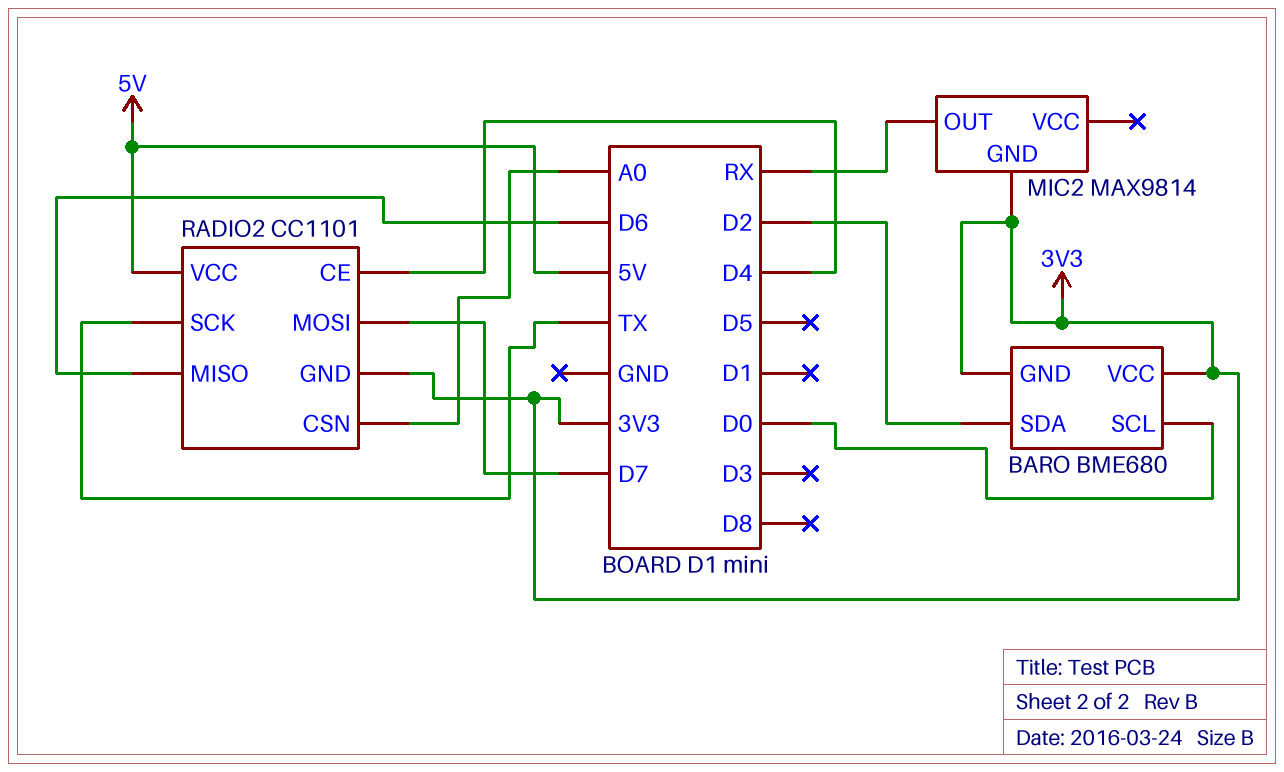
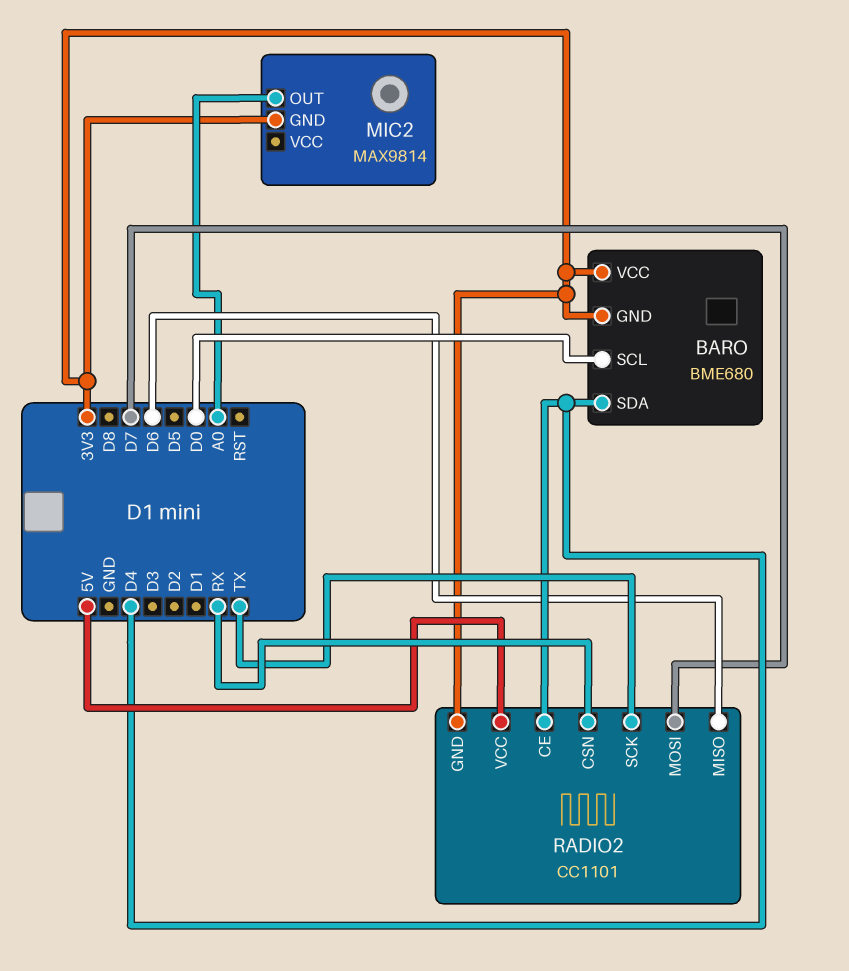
BARO pin SDA: D2 -> D4
MIC2 pin OUT: RX -> A0
RADIO2 pin CSN: A0 -> RX

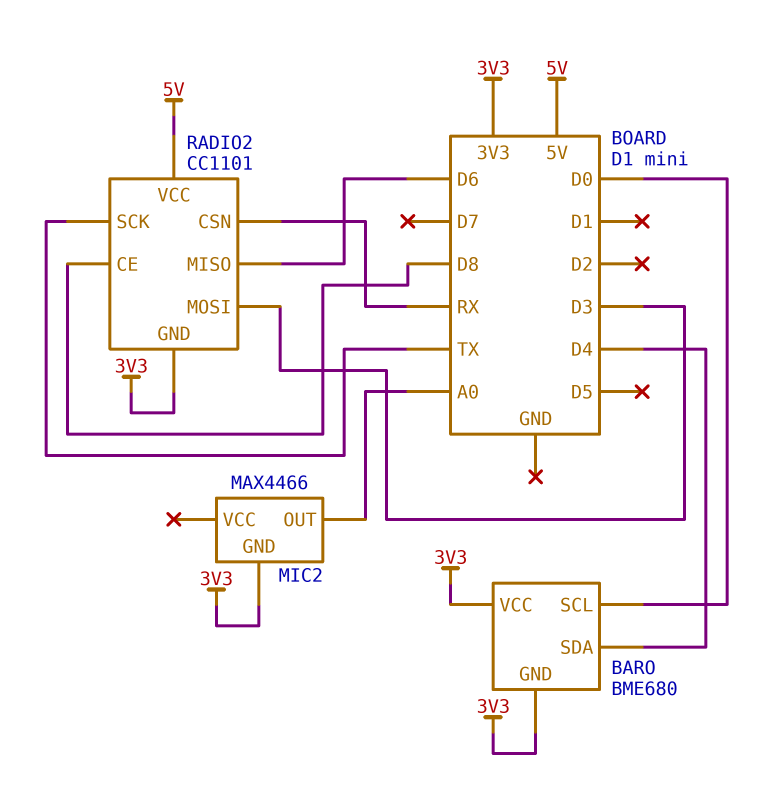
MIC2: MAX9814 -> MAX4466
RADIO2 pin CE: D4 -> D8
RADIO2 pin MOSI: D7 -> D3

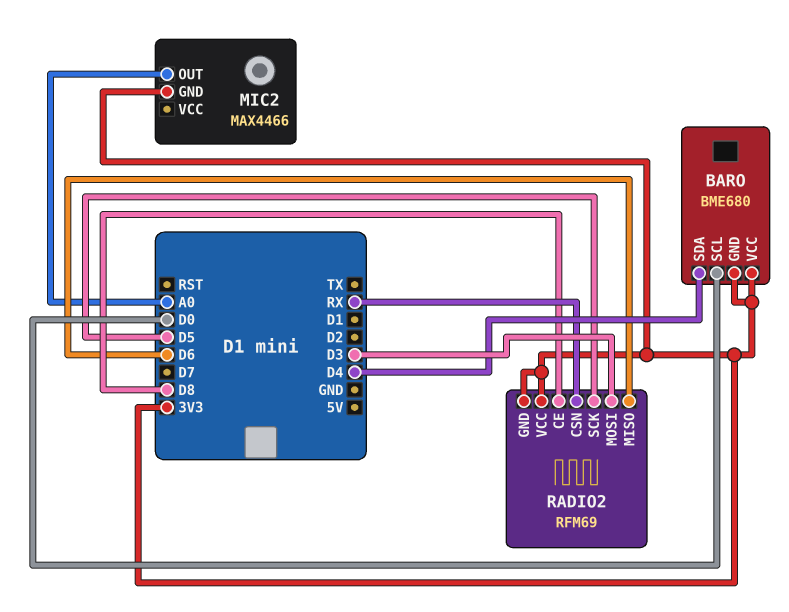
RADIO2: CC1101 -> RFM69
RADIO2 pin SCK: TX -> D5
RADIO2 pin VCC: 5V -> 3V3

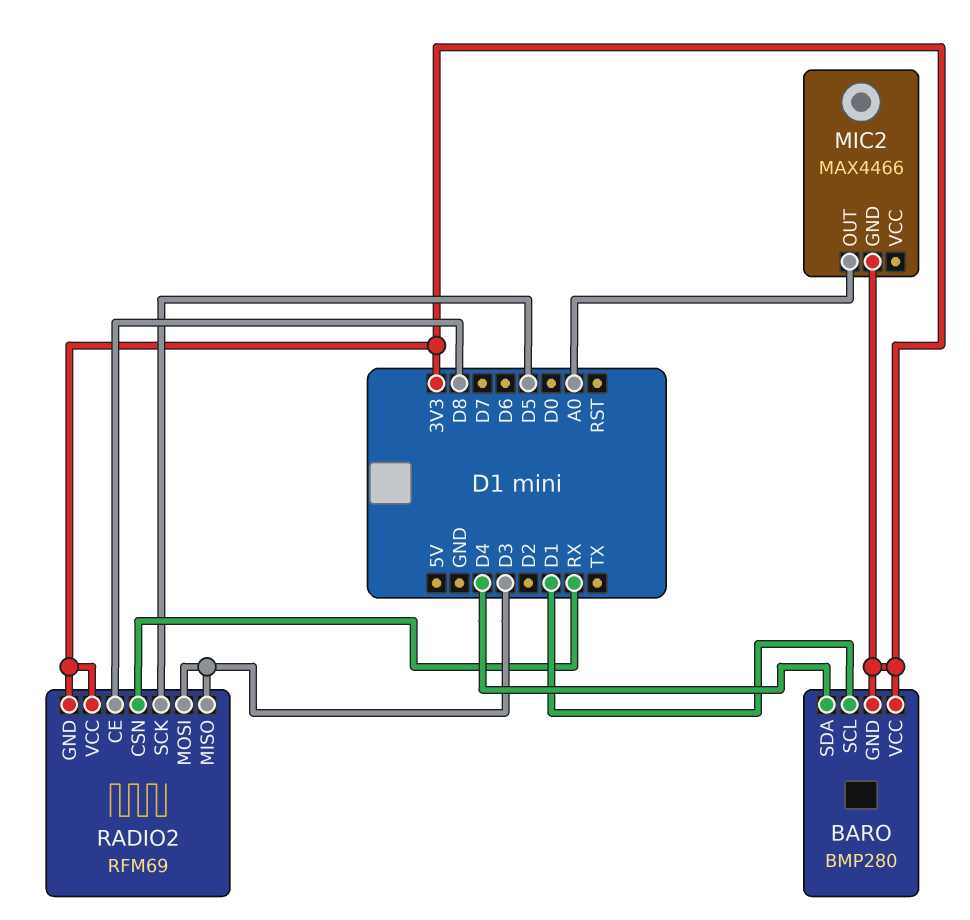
BARO: BME680 -> BMP280
BARO pin SCL: D0 -> D1
RADIO2 pin MISO: D6 -> D3

